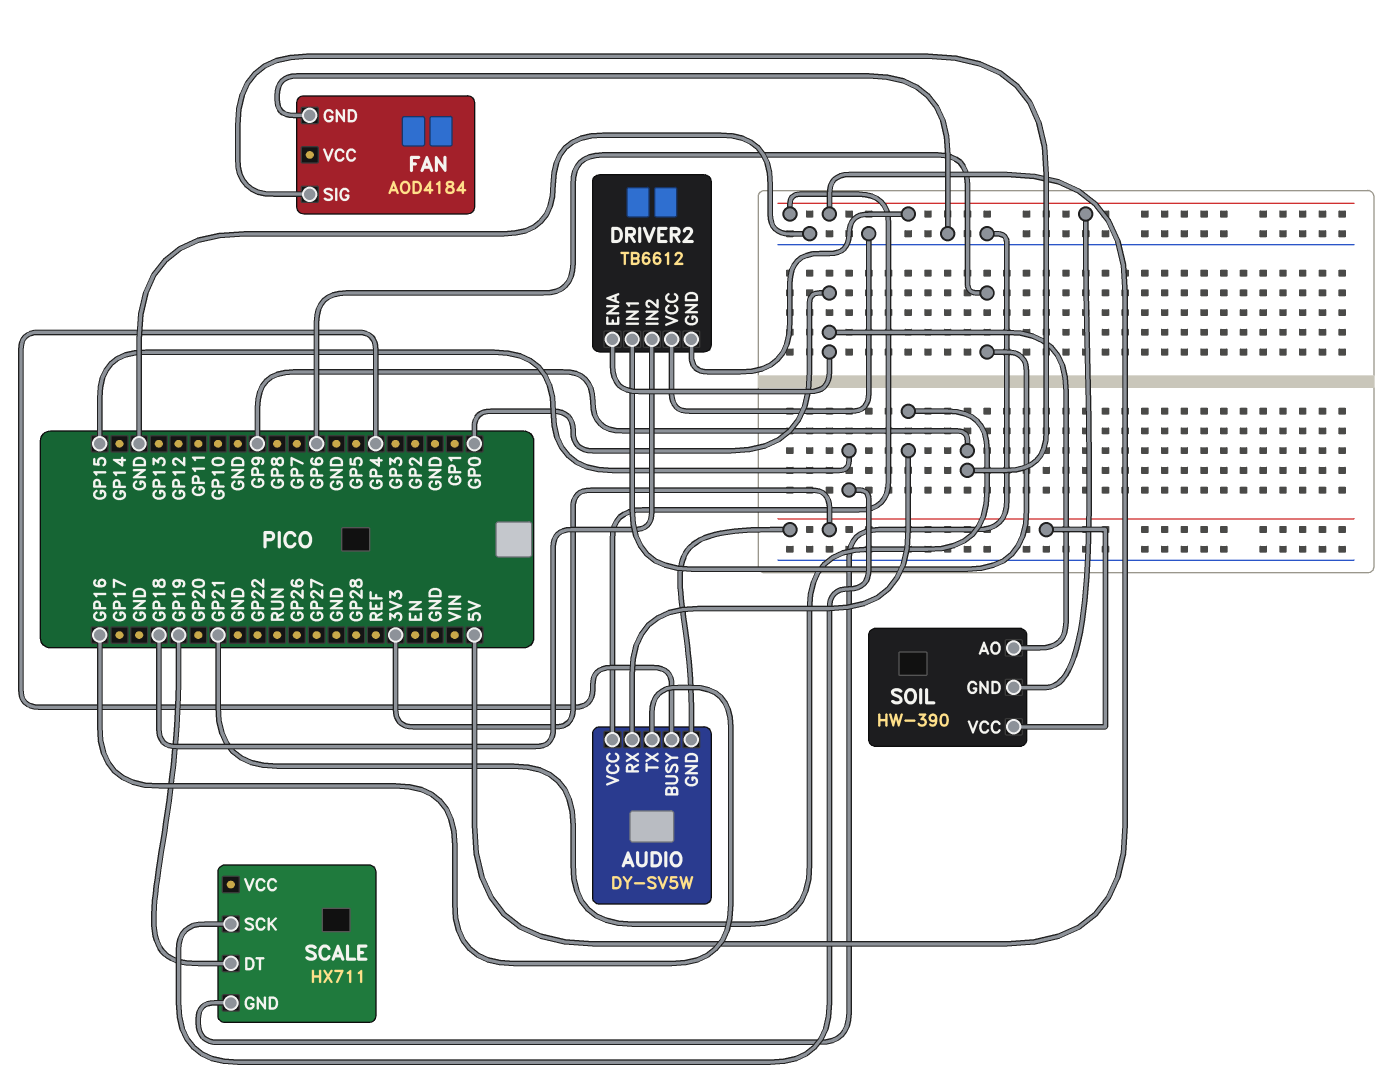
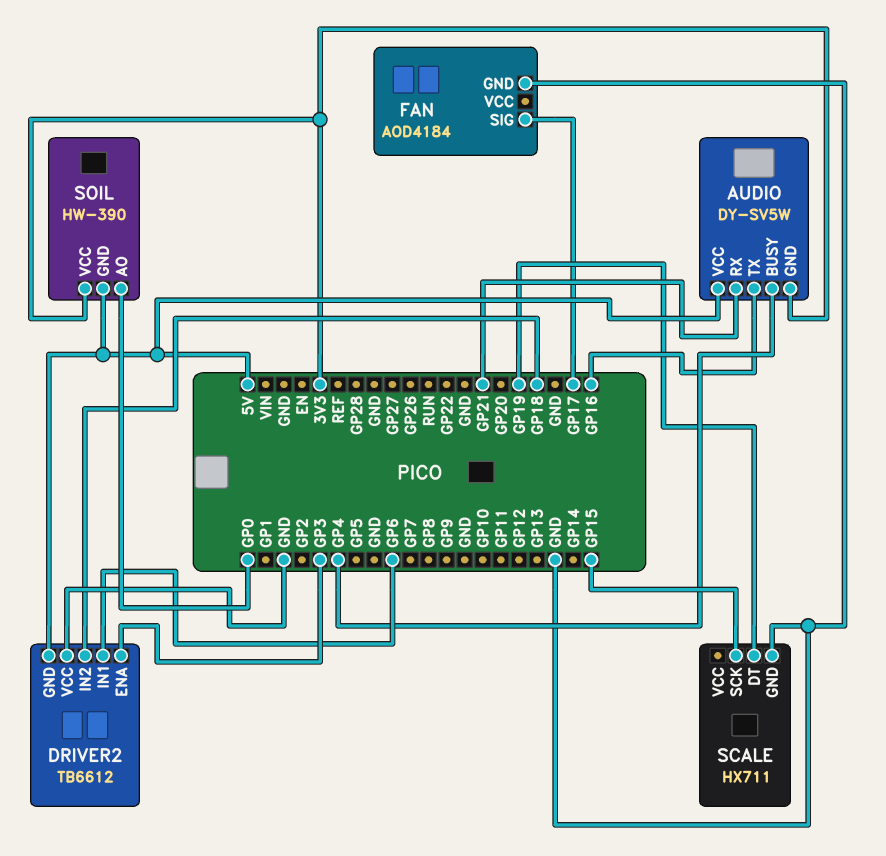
DRIVER2 pin ENA: GP0 -> GP3
FAN pin SIG: GP9 -> GP17

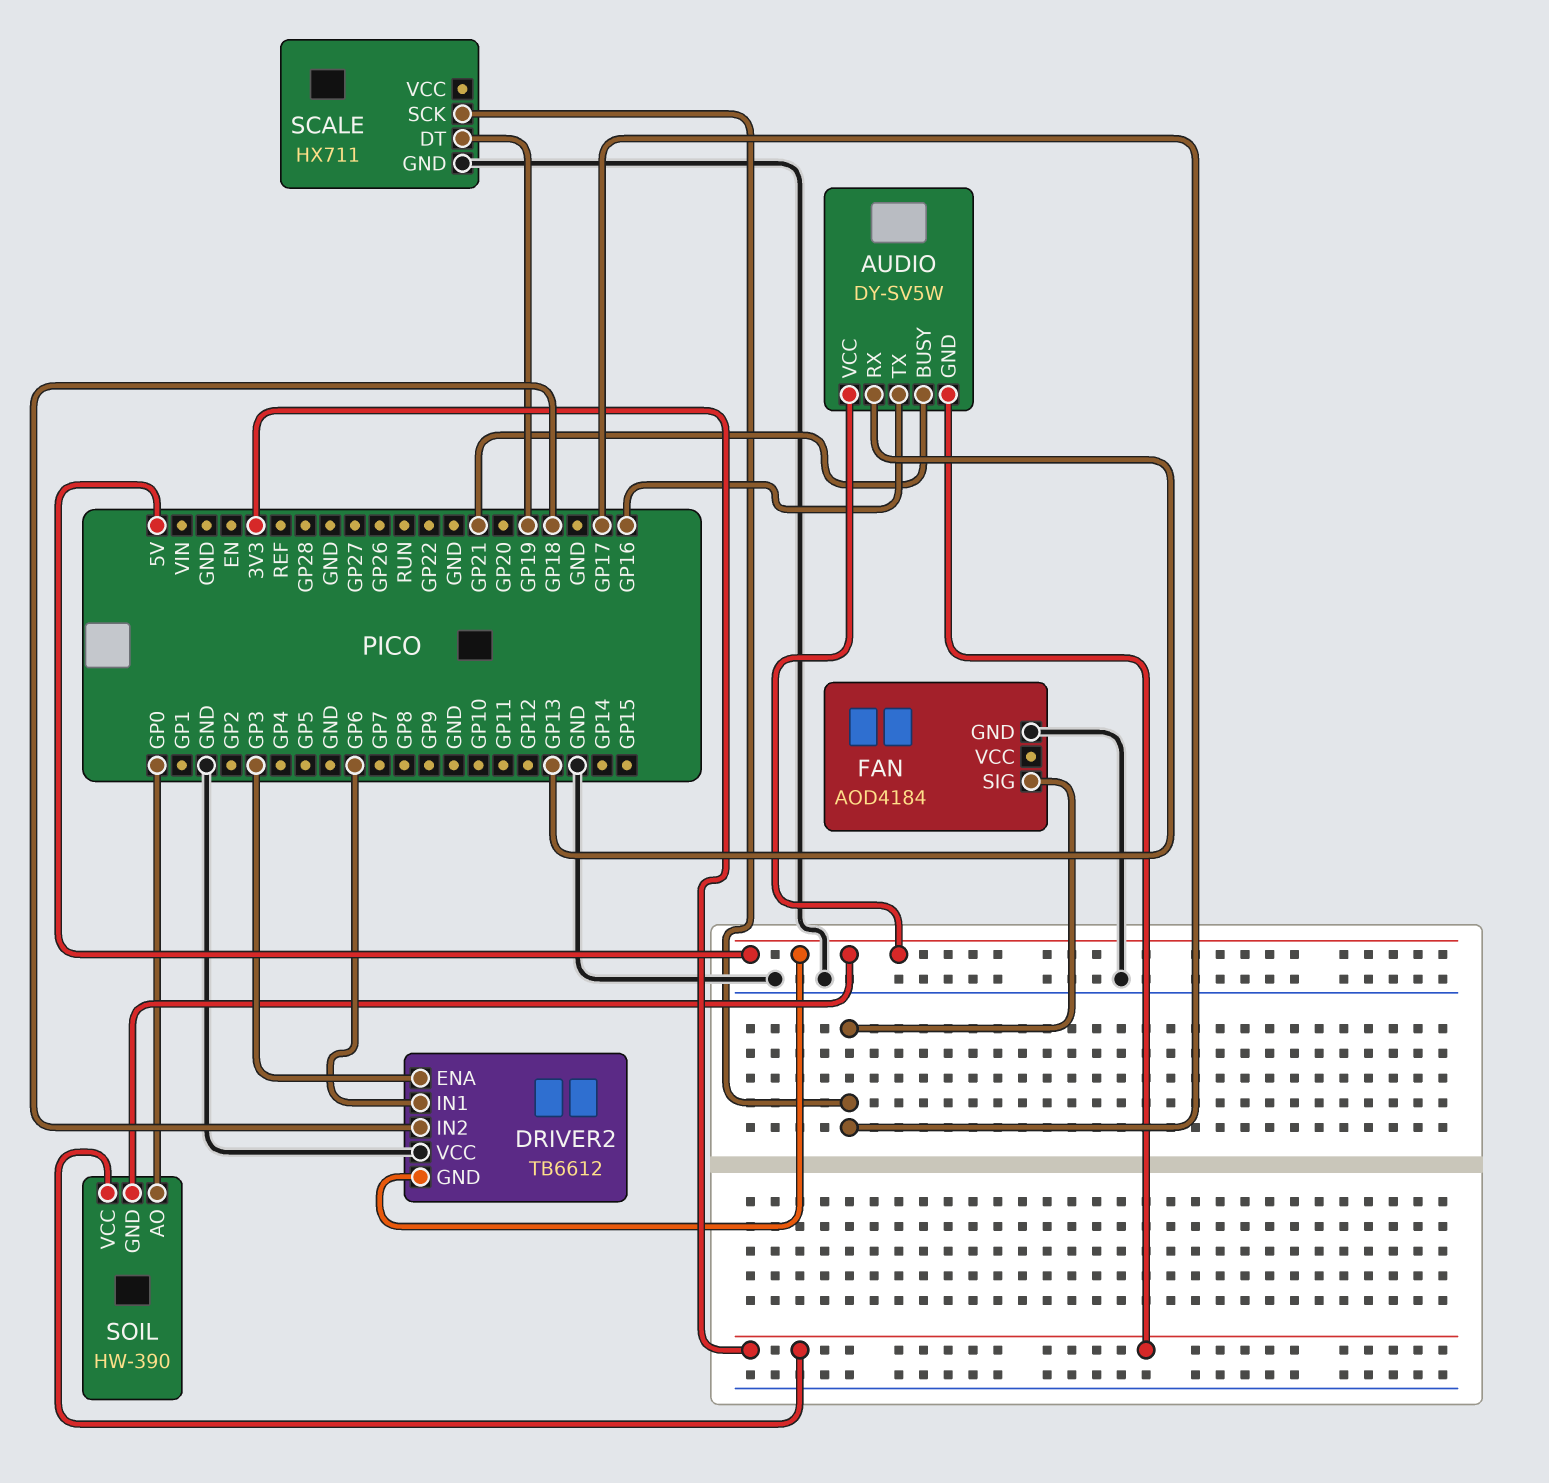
AUDIO pin BUSY: GP4 -> GP21
AUDIO pin RX: GP21 -> GP13
SCALE pin SCK: GP15 -> GP17

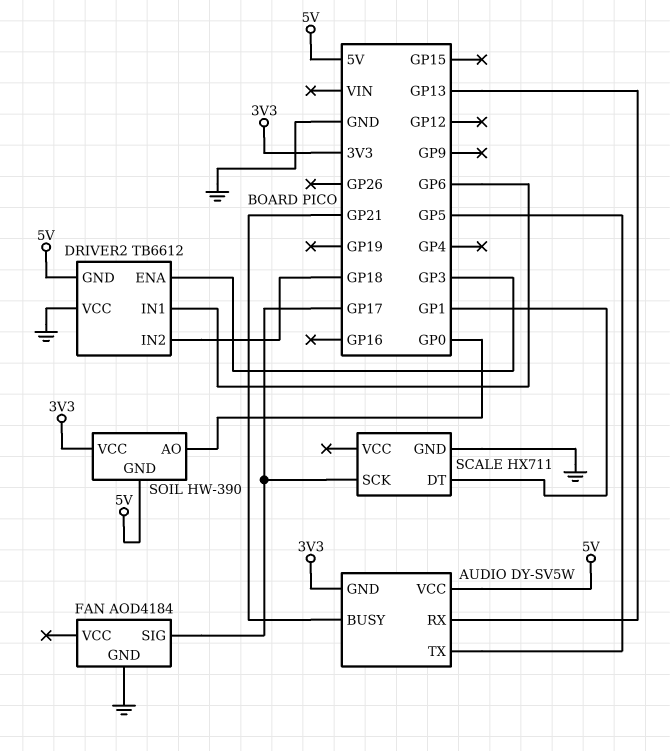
AUDIO pin TX: GP16 -> GP5
SCALE pin DT: GP19 -> GP1

